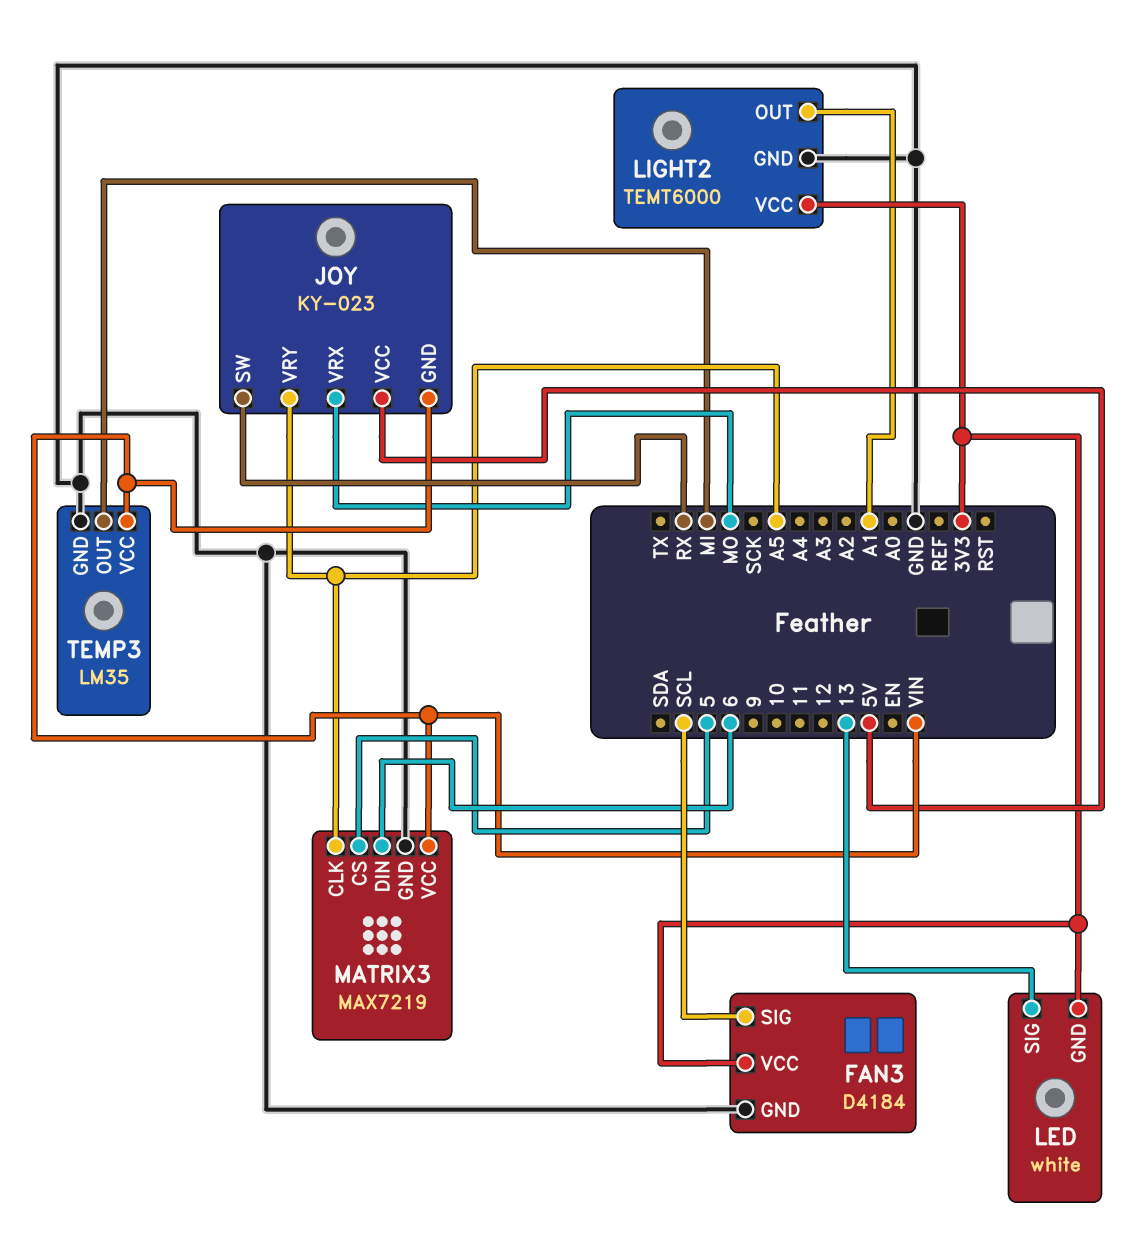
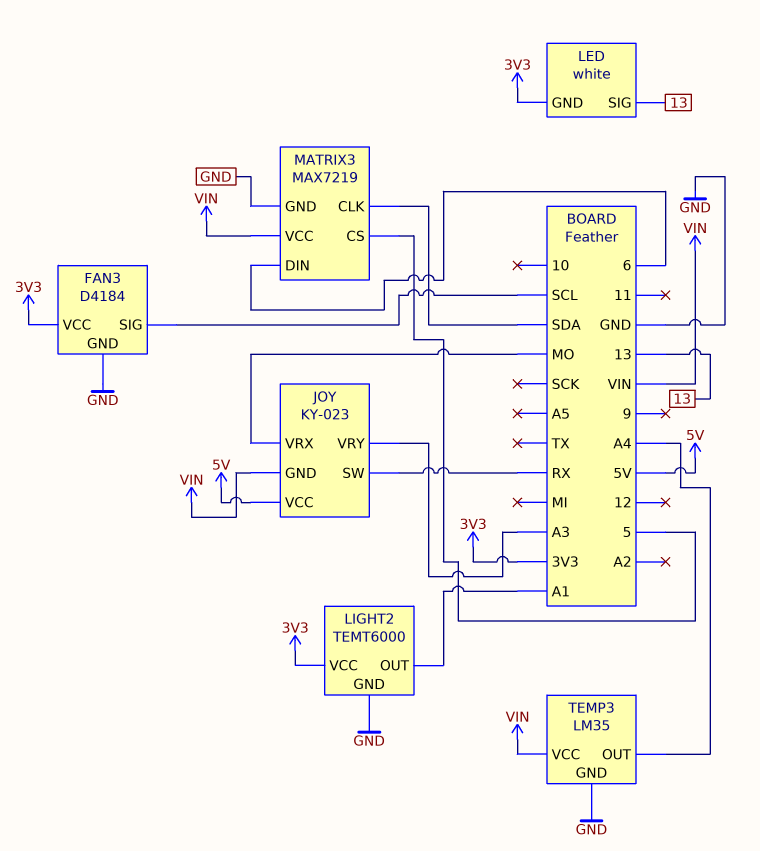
JOY pin VRY: A5 -> A3
MATRIX3 pin CLK: A5 -> SDA
TEMP3 pin OUT: MI -> A4

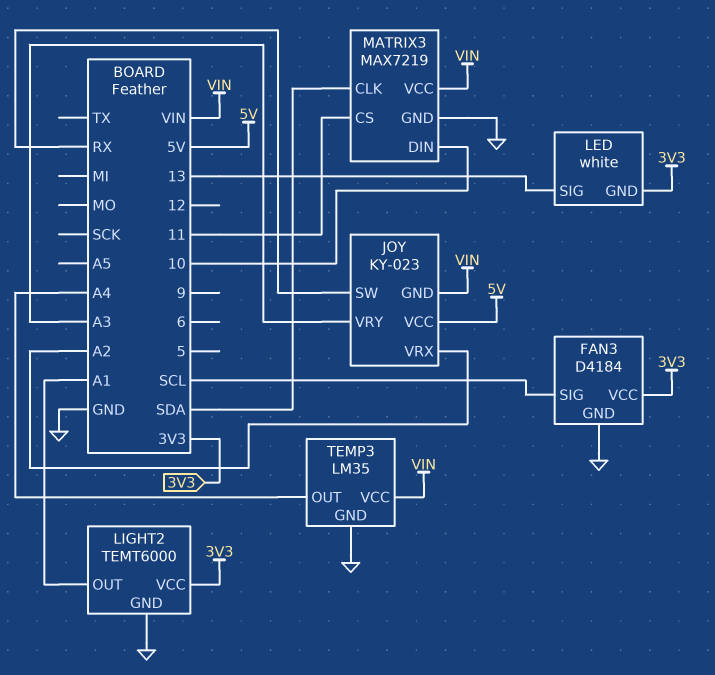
JOY pin VRX: MO -> A2
MATRIX3 pin CS: 5 -> 11
MATRIX3 pin DIN: 6 -> 10

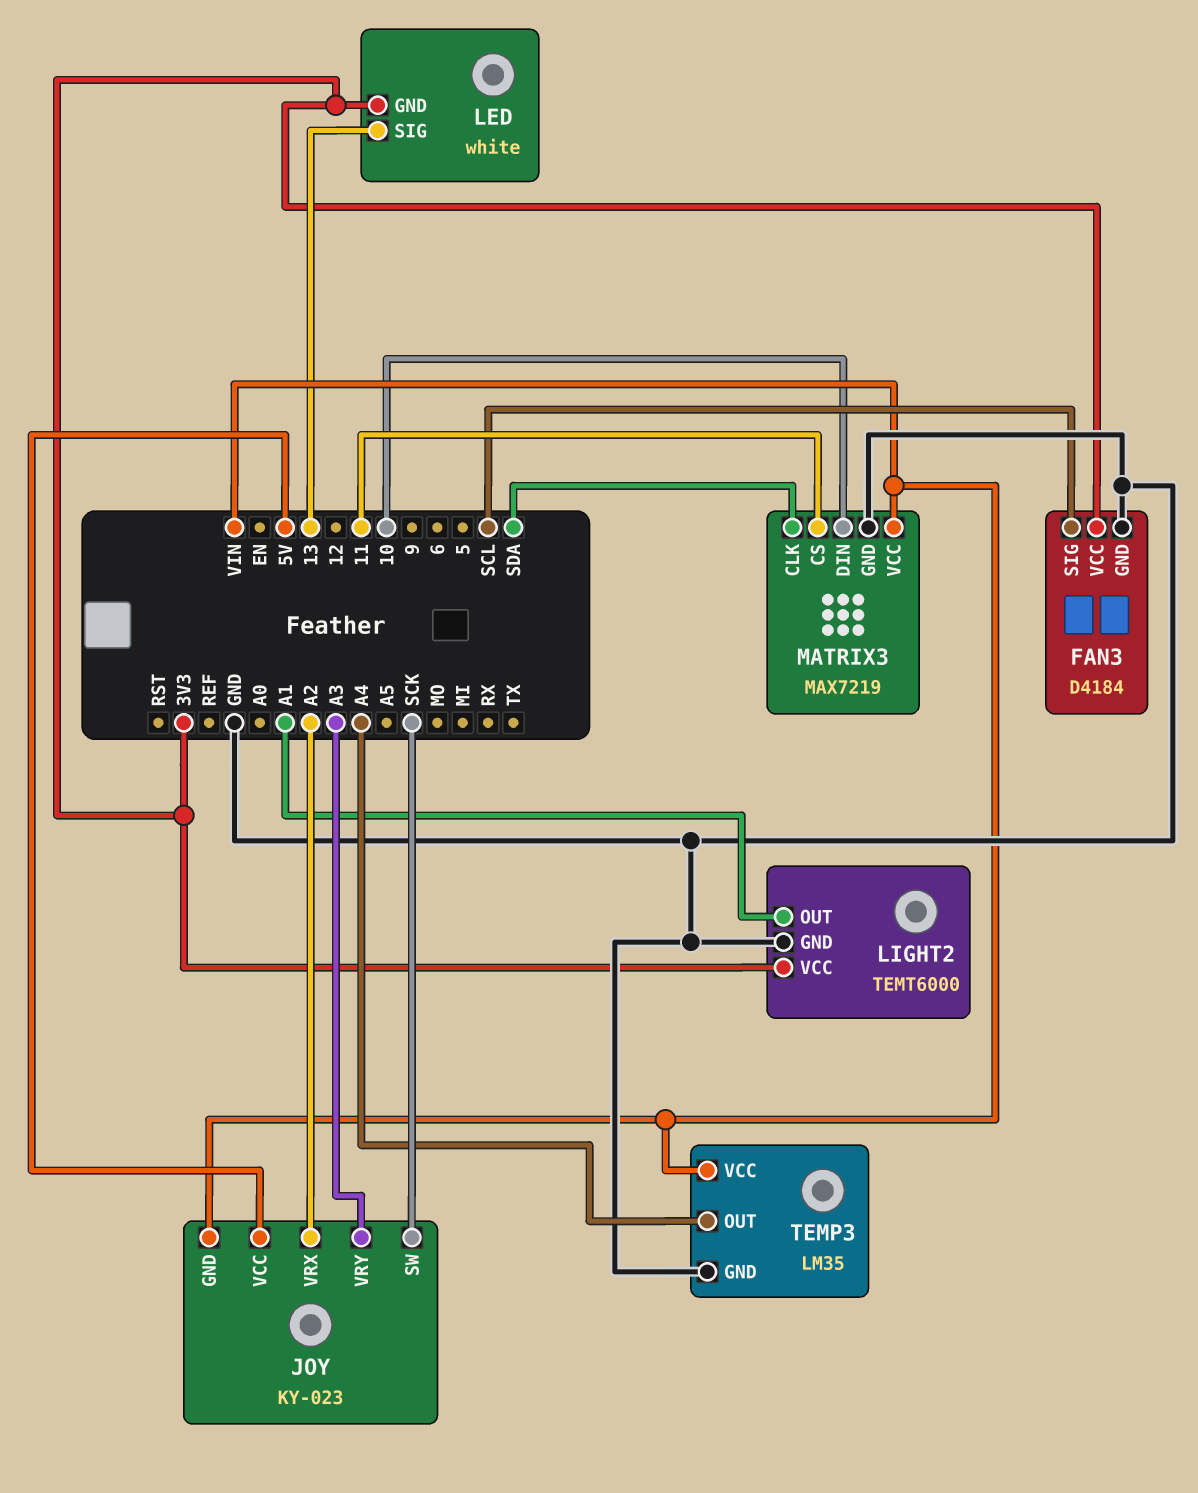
JOY pin SW: RX -> SCK

